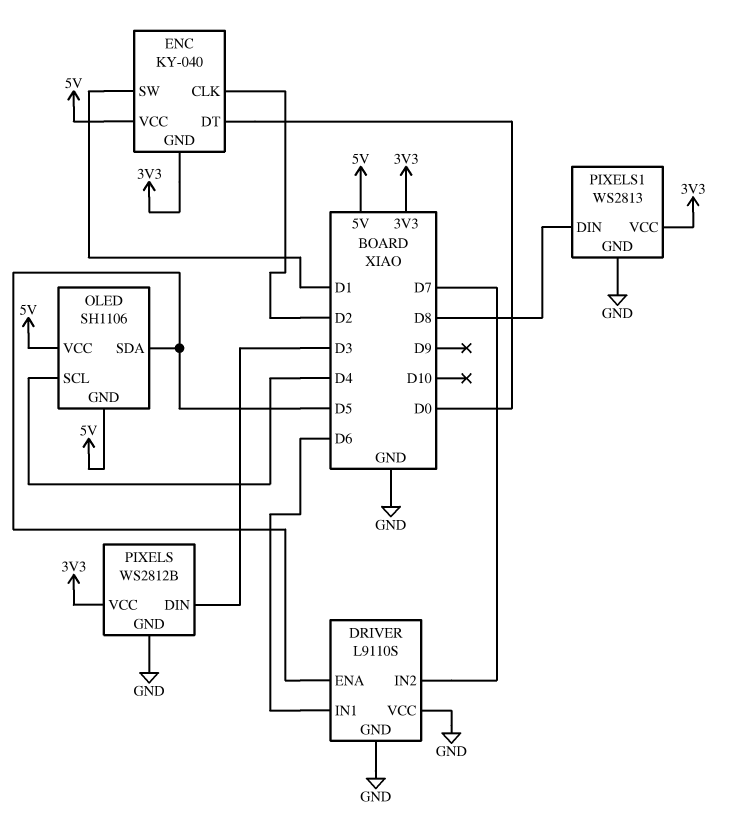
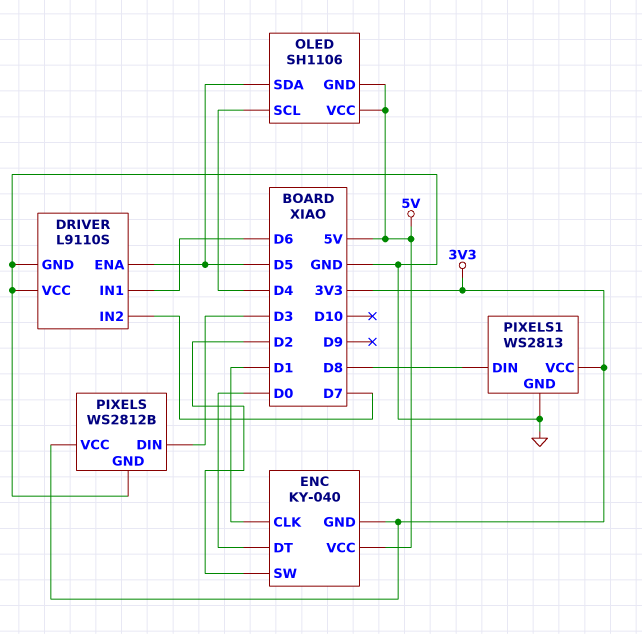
ENC pin CLK: D2 -> D1
ENC pin SW: D1 -> D2

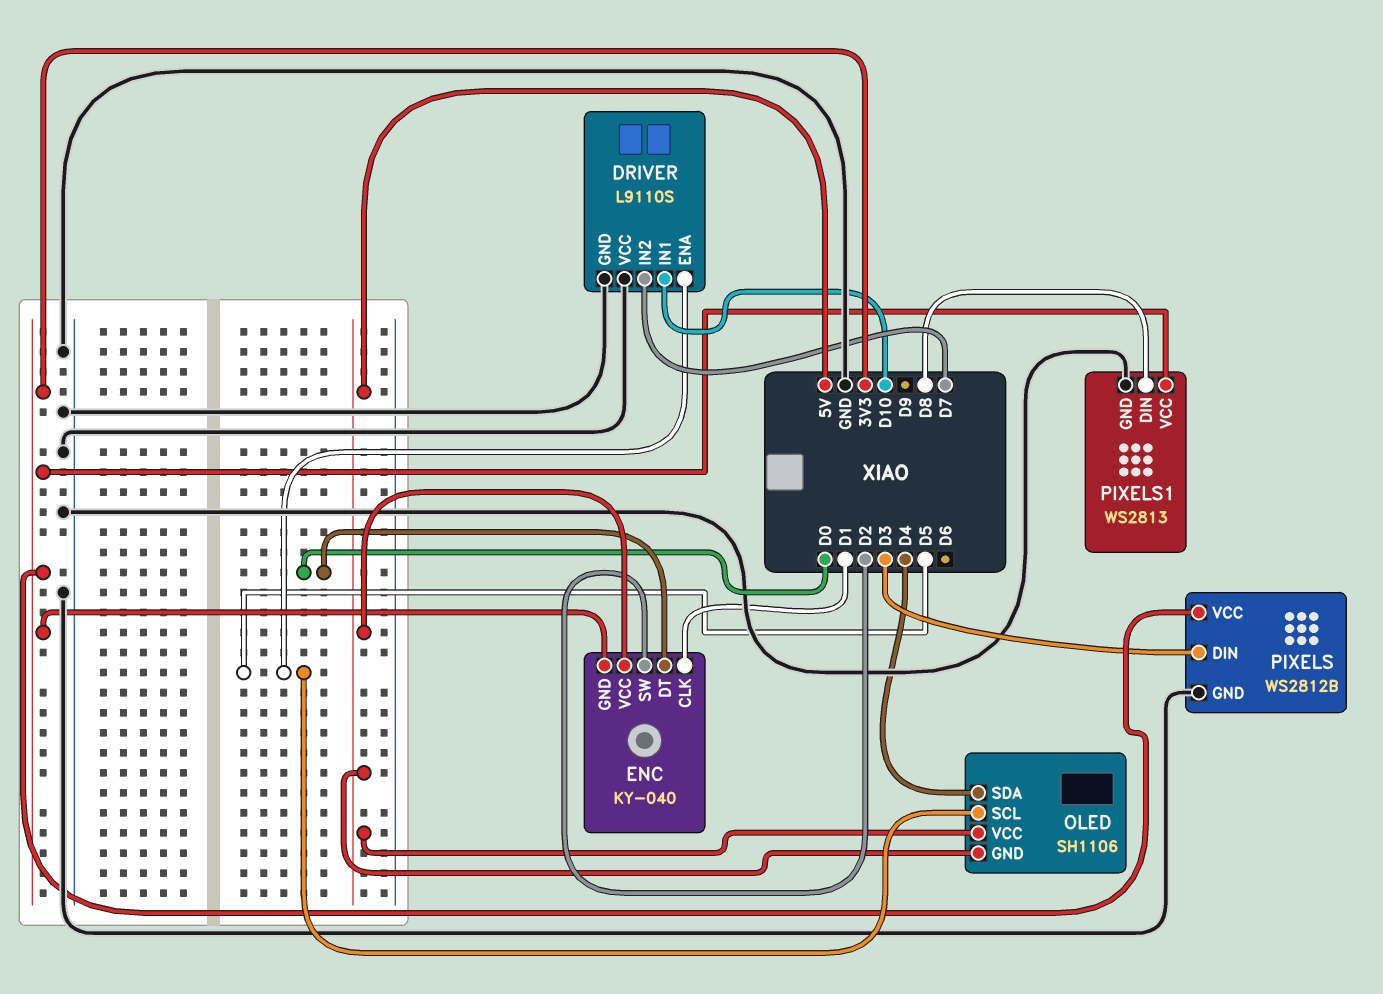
DRIVER pin IN1: D6 -> D10
OLED pin SCL: D4 -> D5
OLED pin SDA: D5 -> D4

